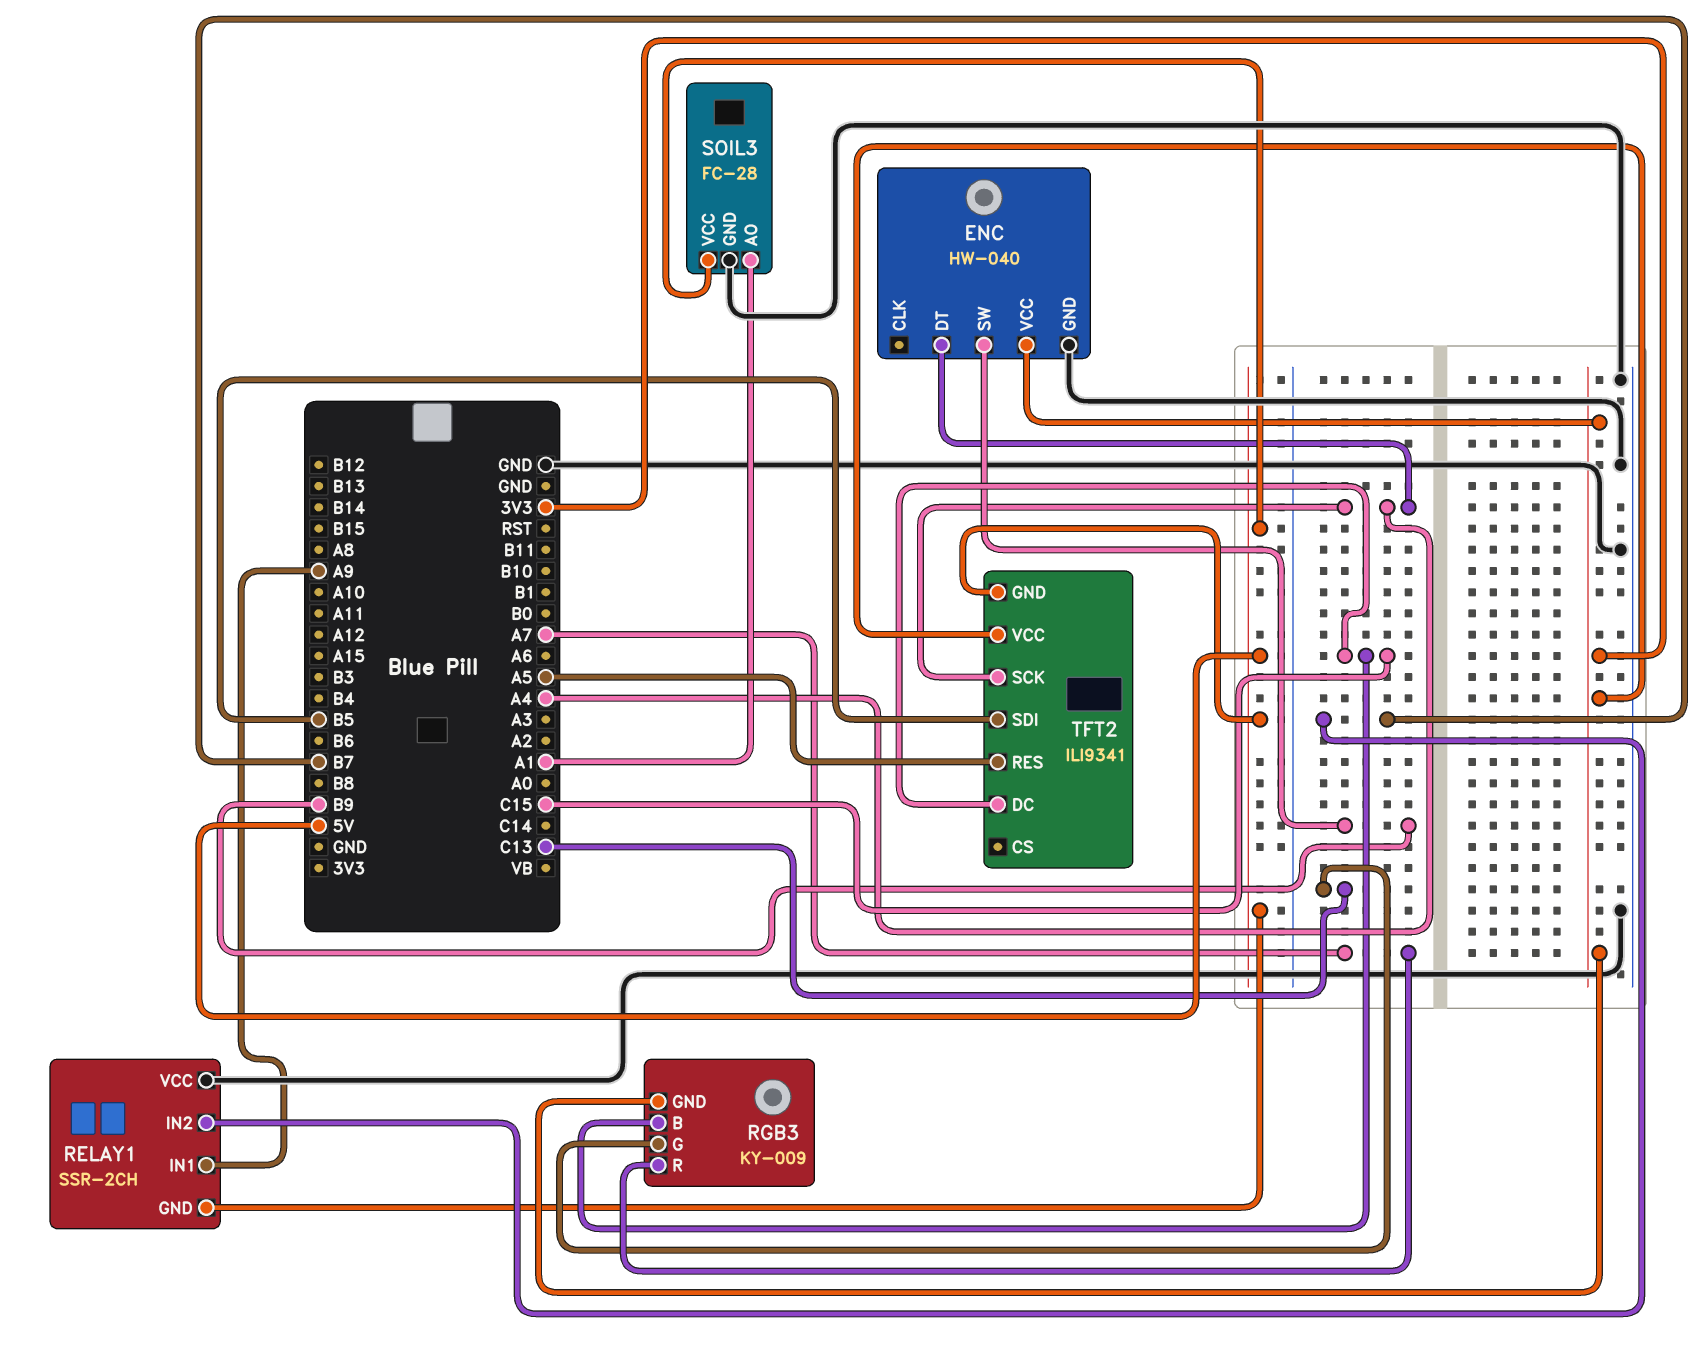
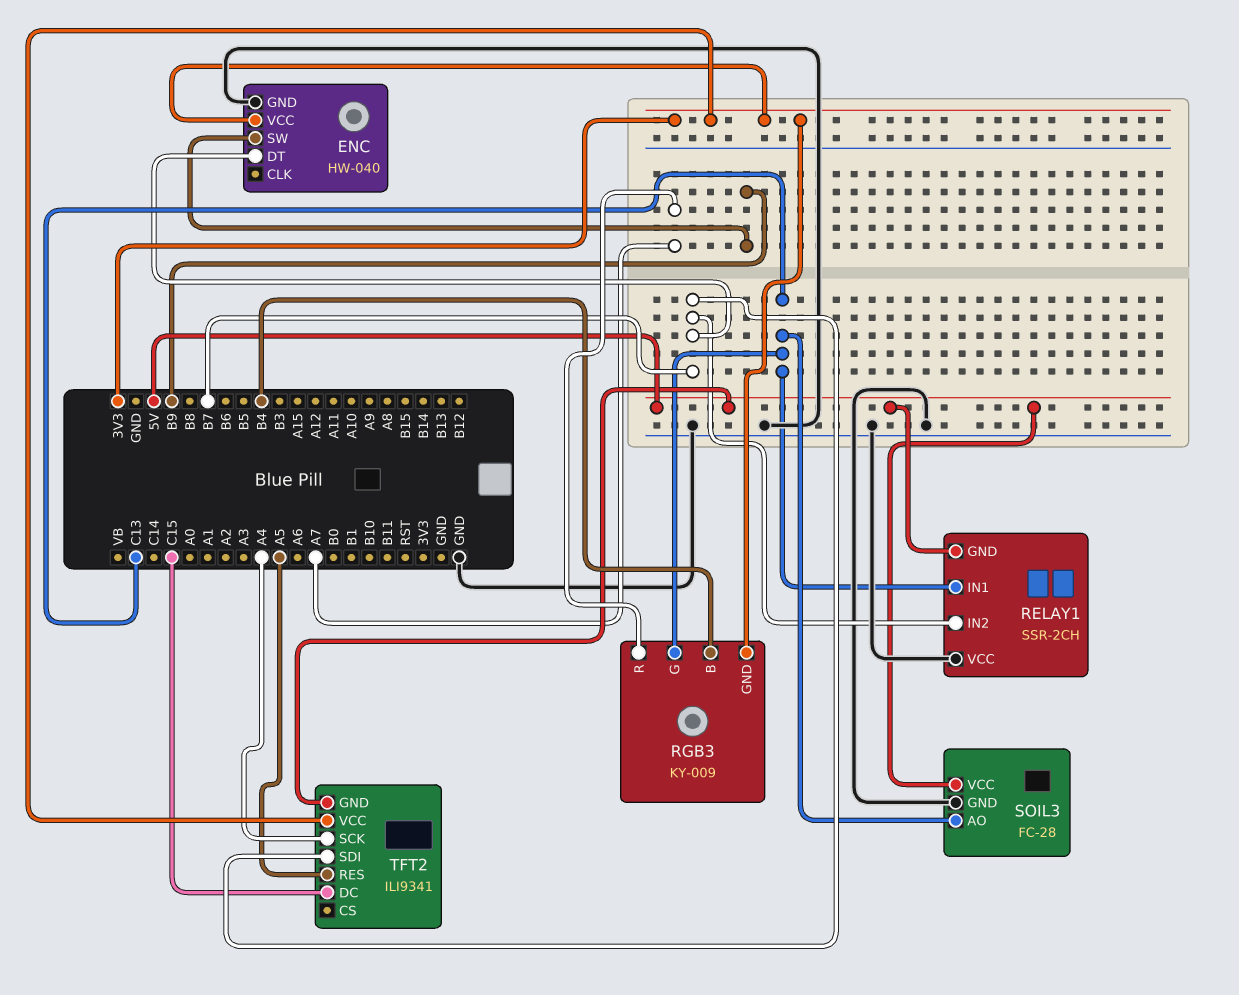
ENC pin DT: A4 -> B7
RELAY1 pin IN1: A9 -> C13
RGB3 pin B: C15 -> B4
SOIL3 pin AO: A1 -> C13
TFT2 pin SDI: B5 -> B7

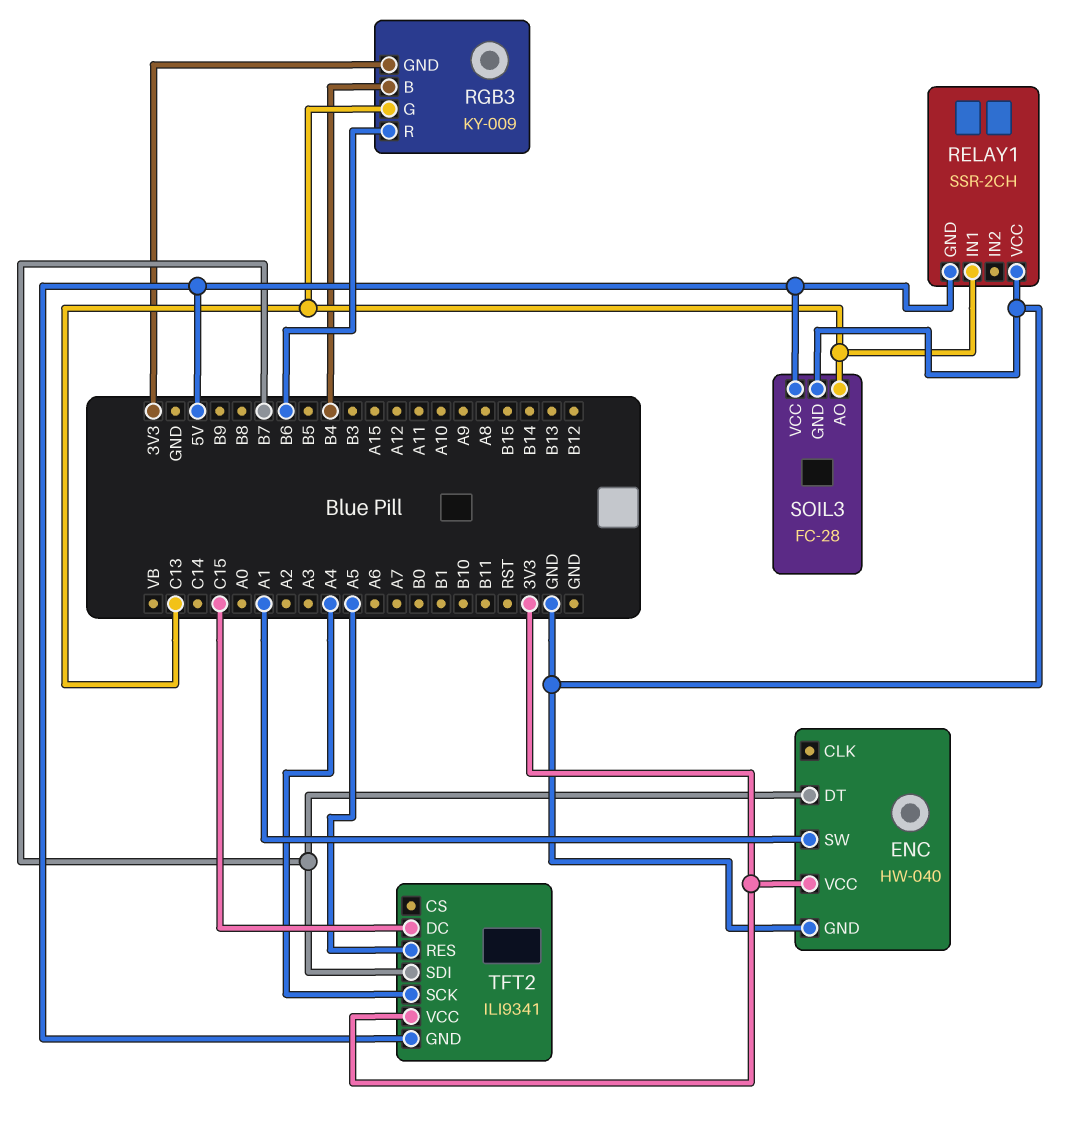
ENC pin SW: B9 -> A1
RELAY1 pin IN2: B7 -> none
RGB3 pin R: A7 -> B6

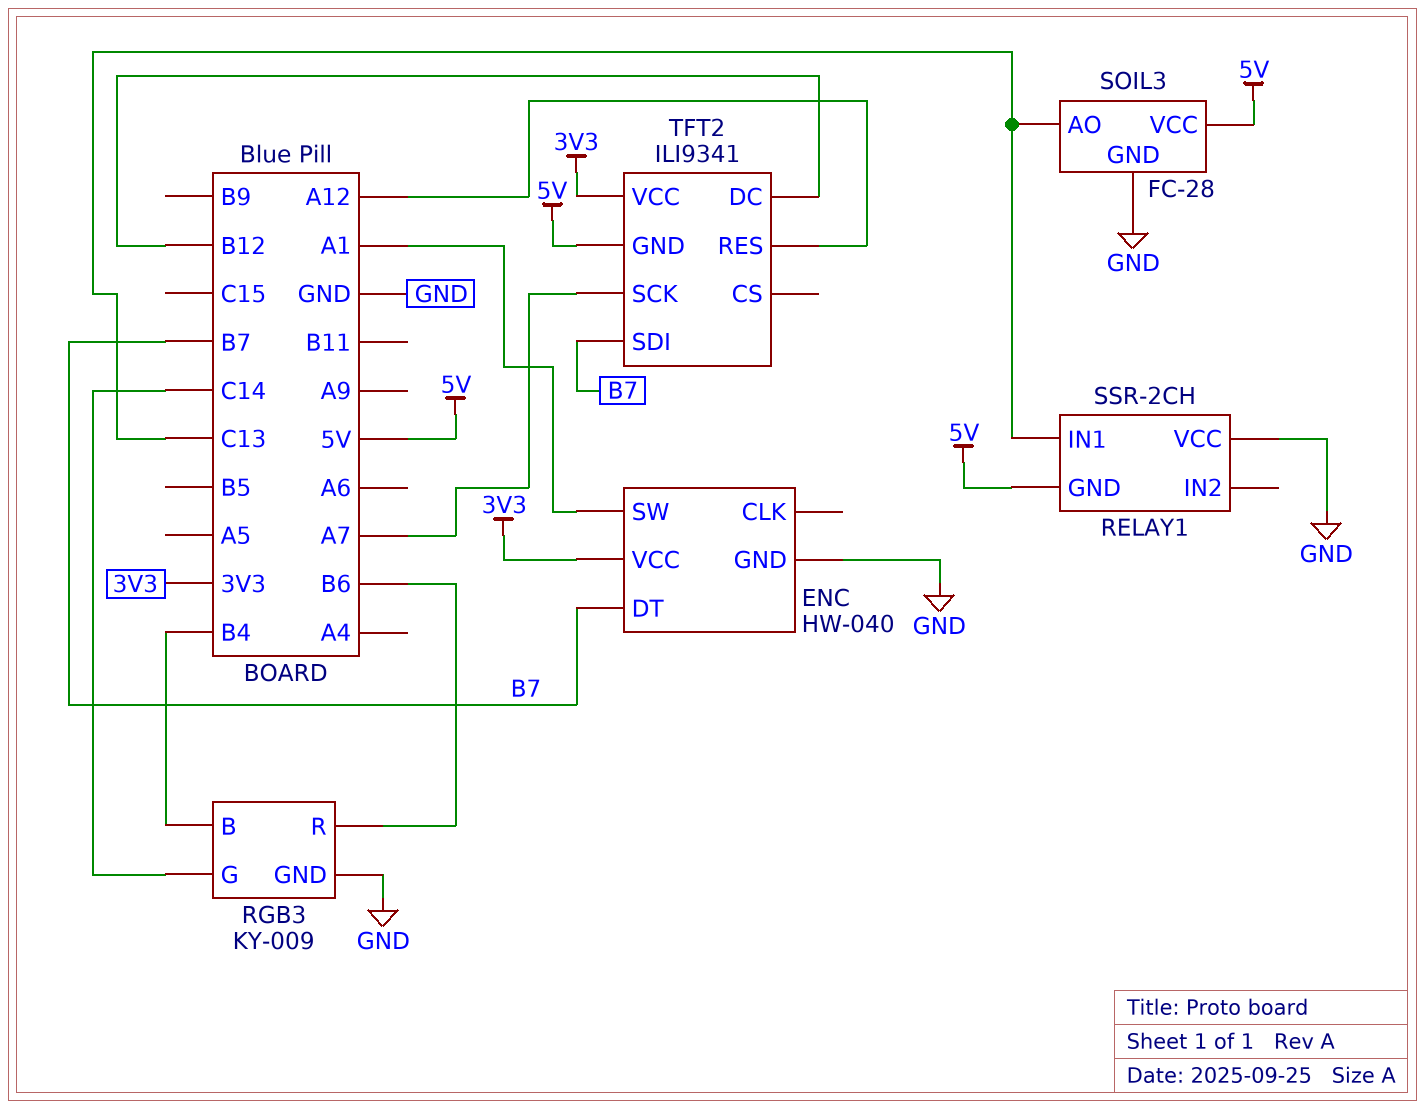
RGB3 pin G: C13 -> C14
RGB3 pin GND: 3V3 -> GND
TFT2 pin DC: C15 -> B12
TFT2 pin RES: A5 -> A12
TFT2 pin SCK: A4 -> A7

